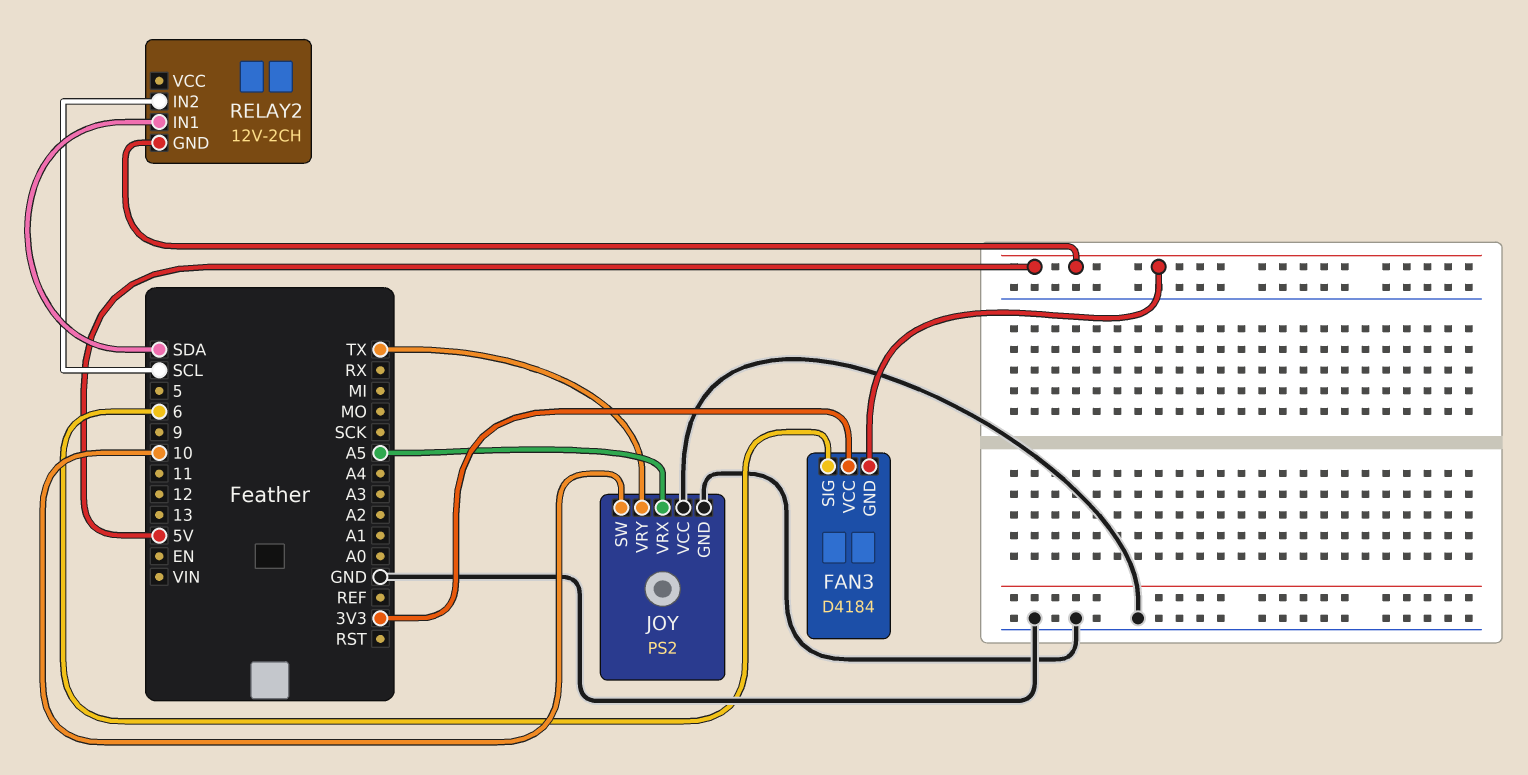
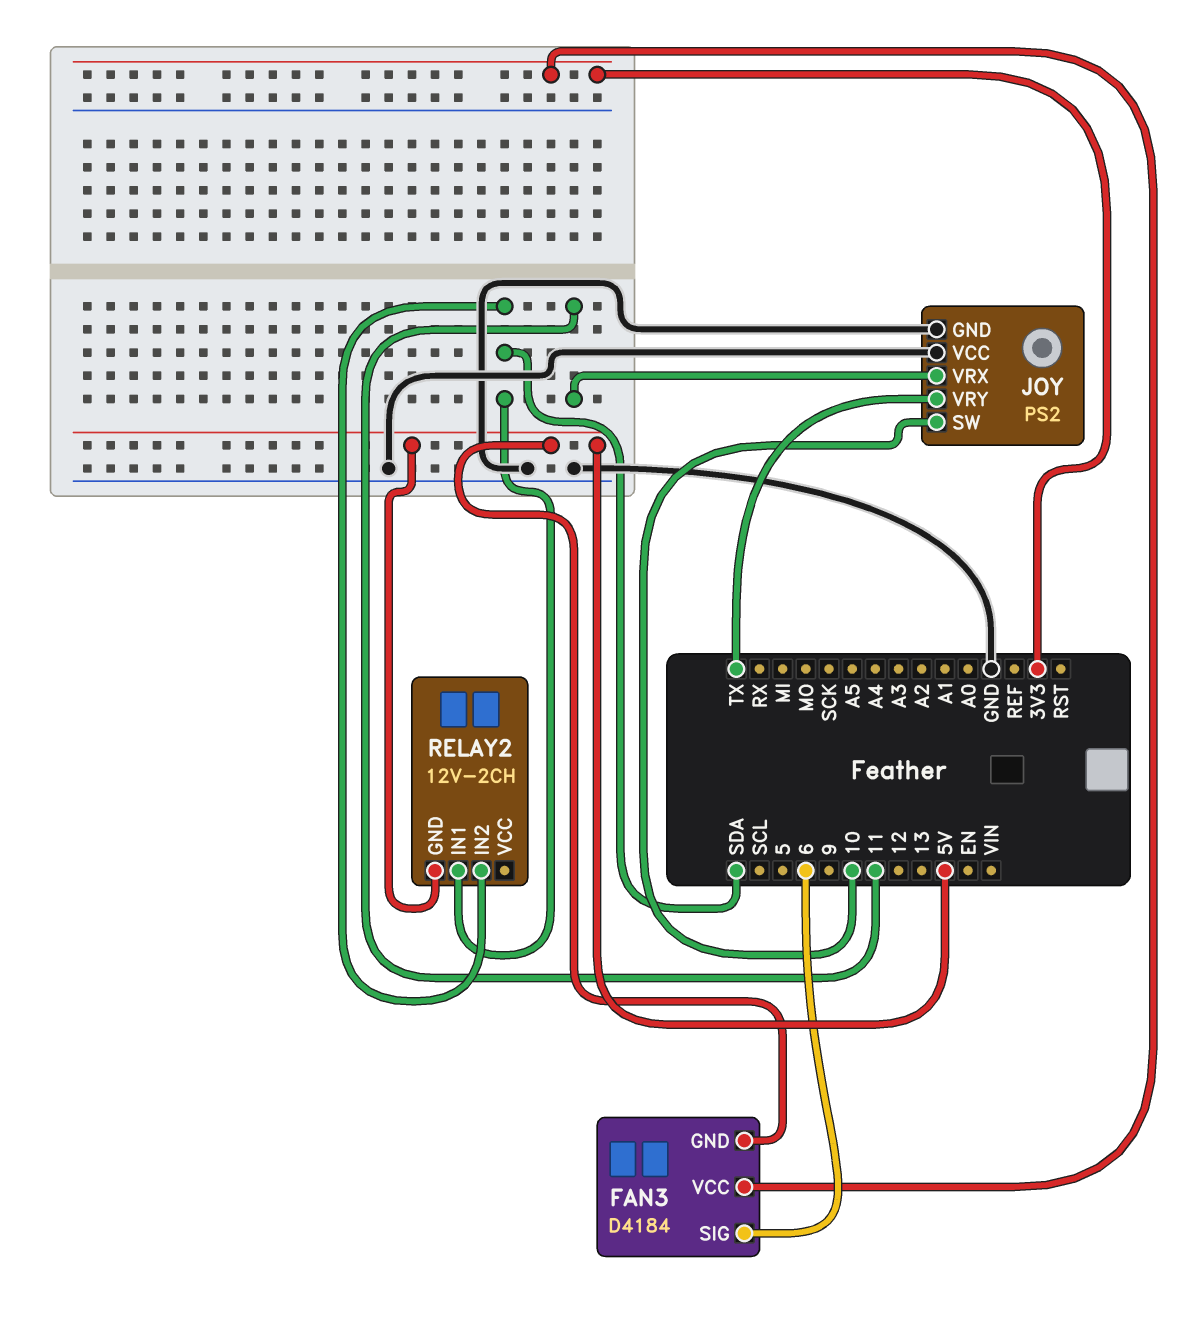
JOY pin VRX: A5 -> 11
RELAY2 pin IN2: SCL -> SDA

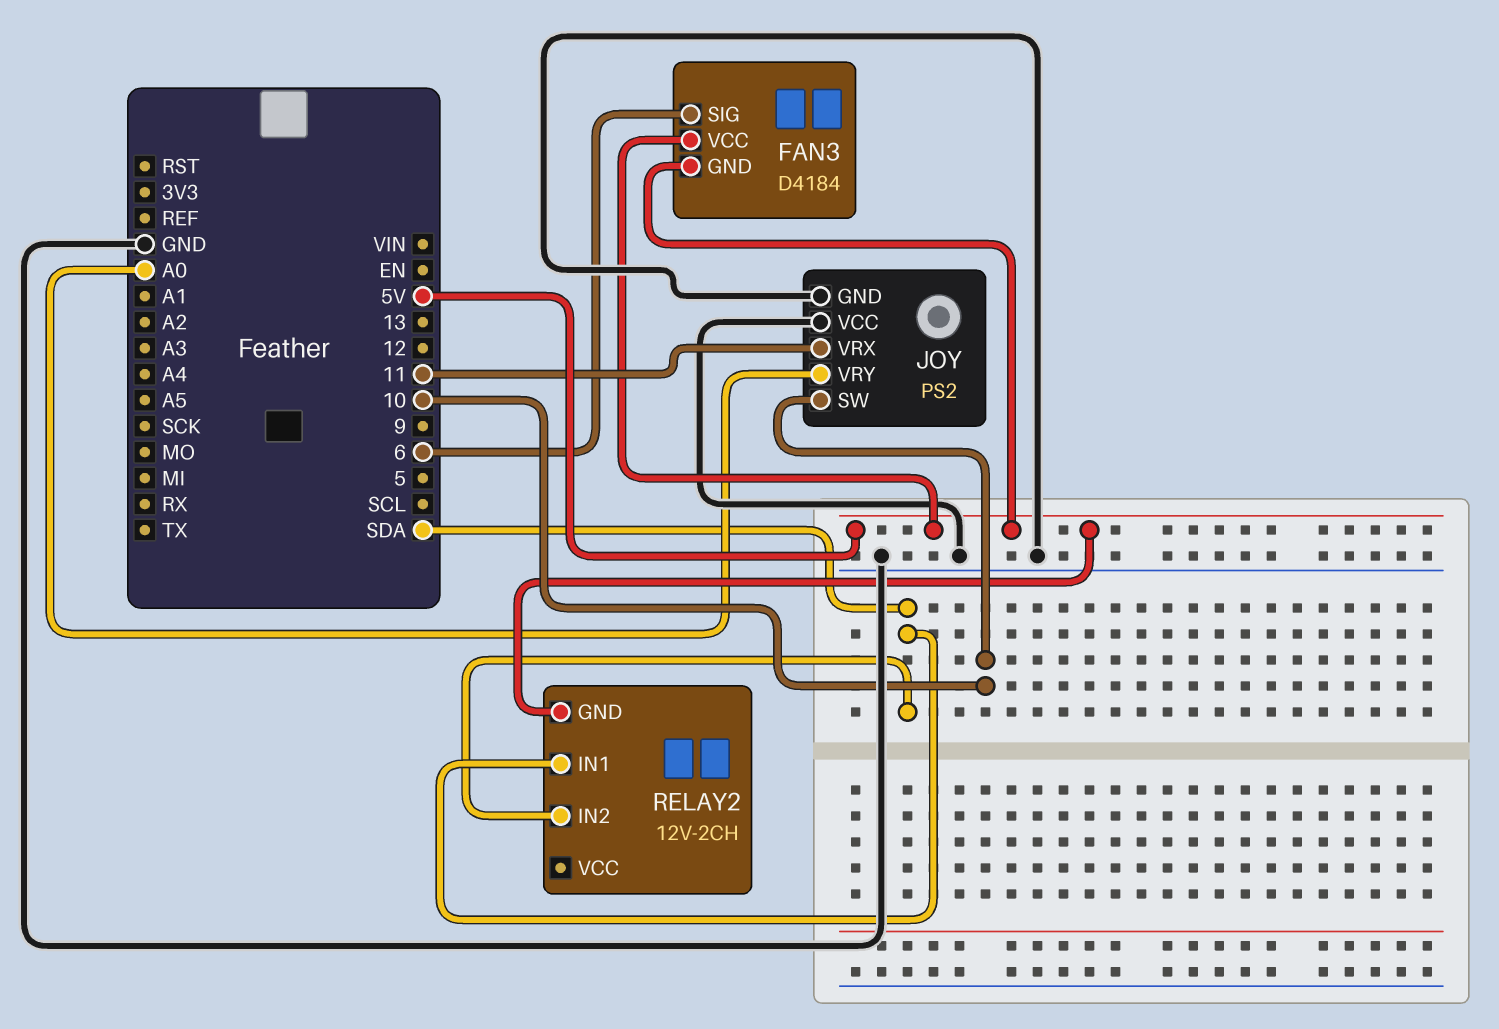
FAN3 pin VCC: 3V3 -> 5V
JOY pin VRY: TX -> A0

